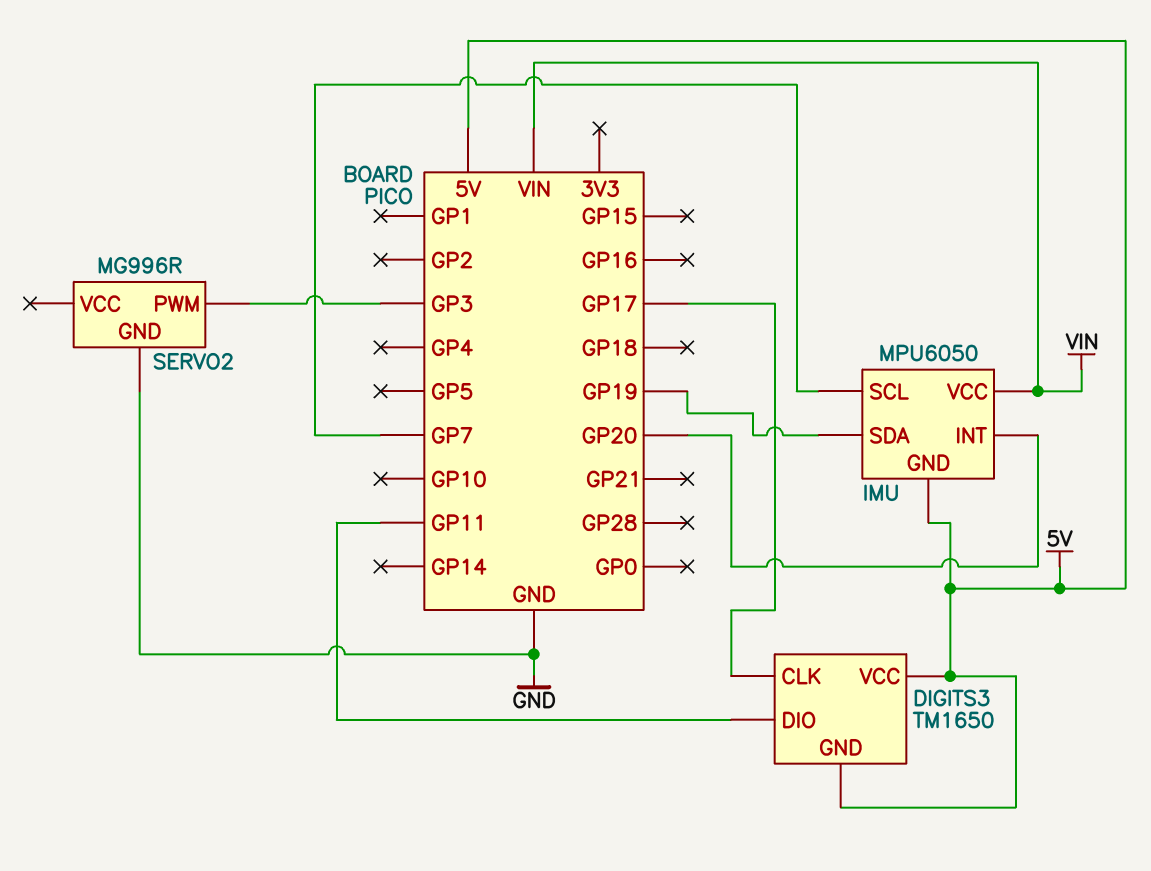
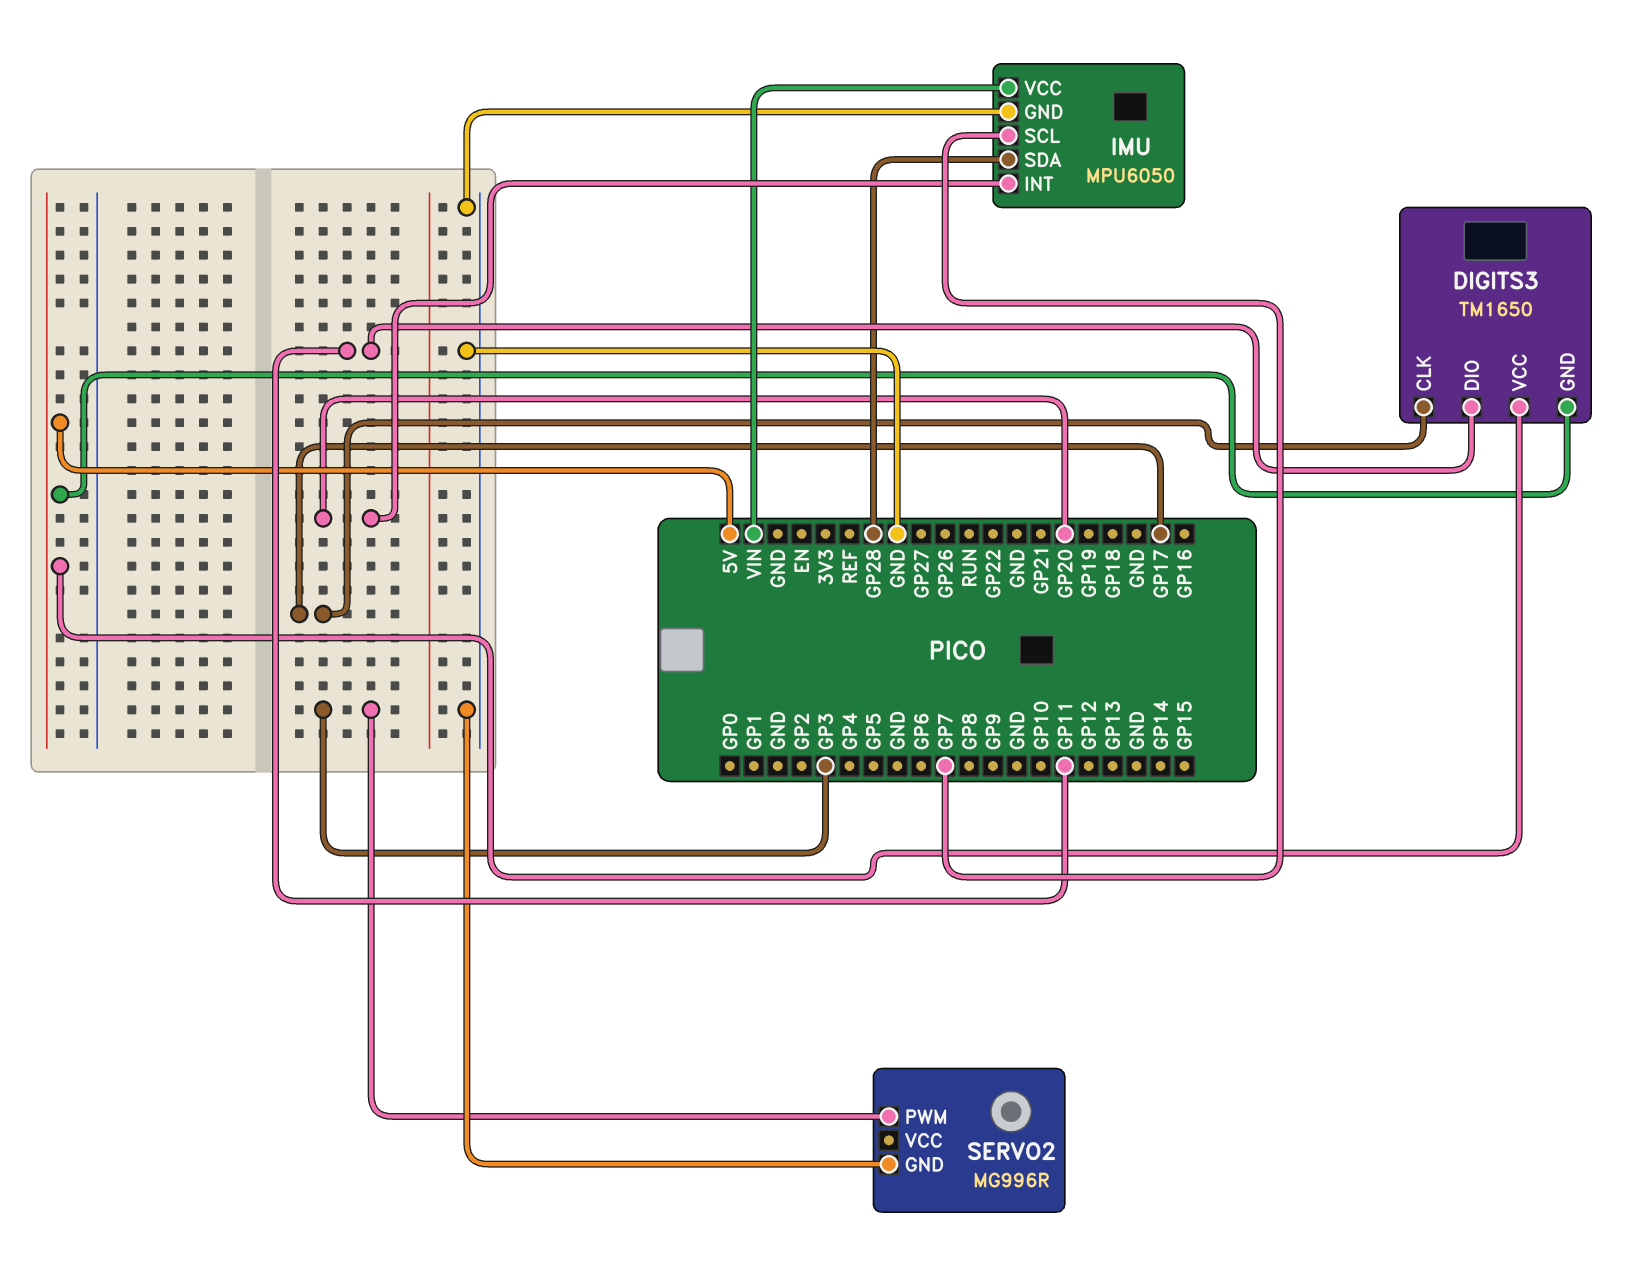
IMU pin GND: 5V -> GND
IMU pin SDA: GP19 -> GP28

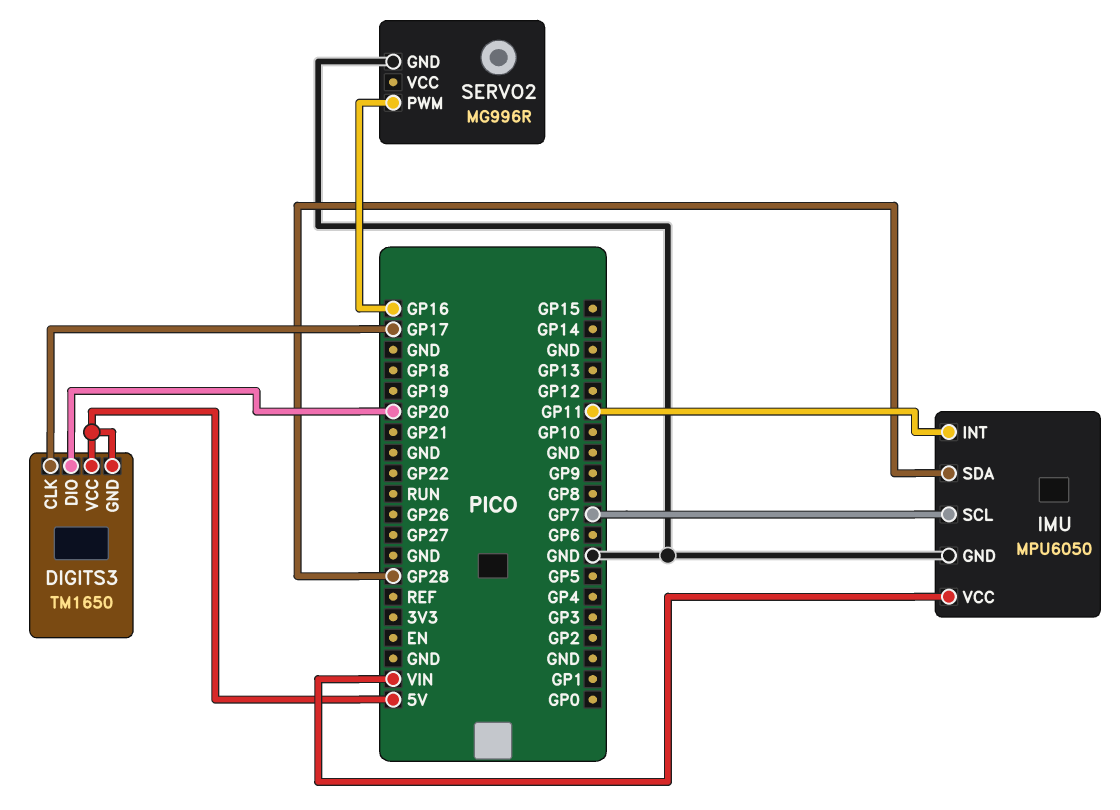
DIGITS3 pin DIO: GP11 -> GP20
IMU pin INT: GP20 -> GP11
SERVO2 pin PWM: GP3 -> GP16

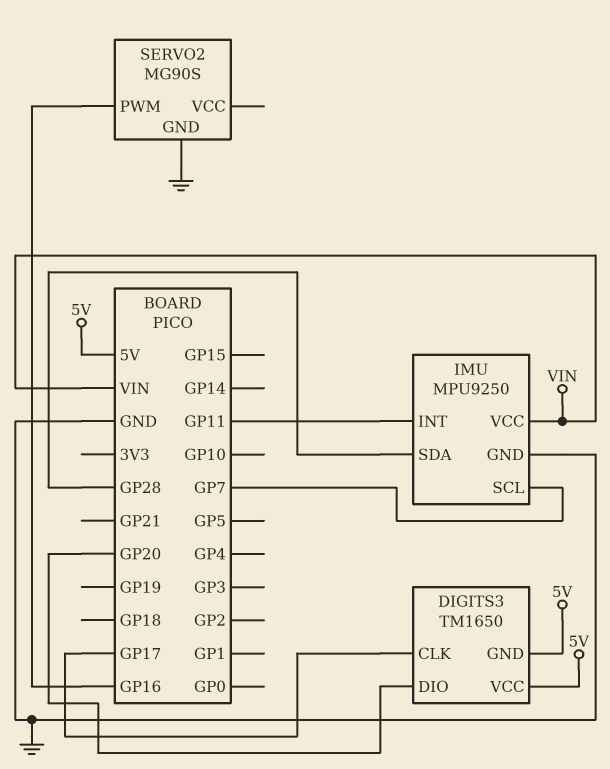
IMU: MPU6050 -> MPU9250
SERVO2: MG996R -> MG90S

